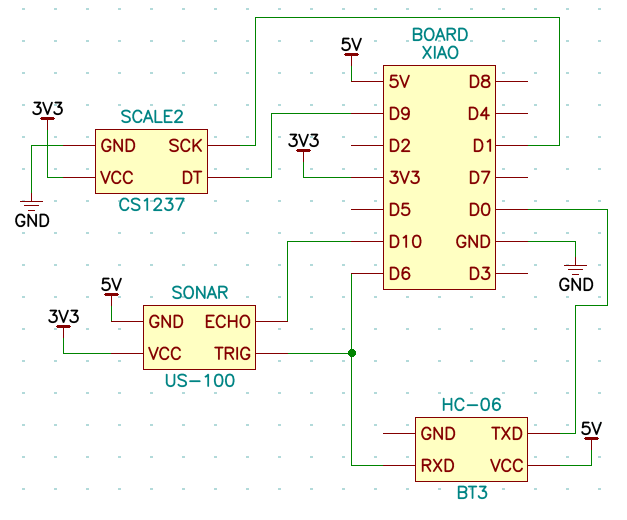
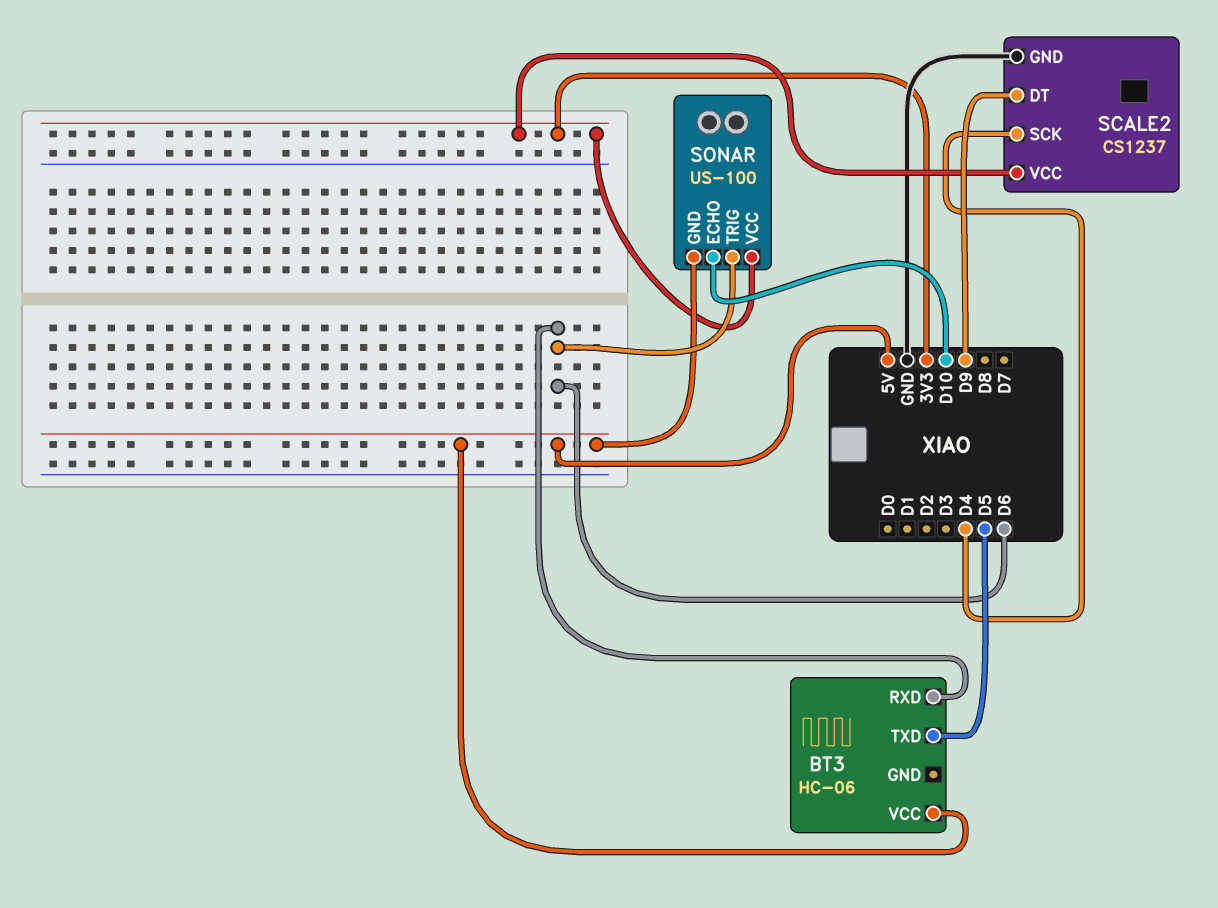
BT3 pin TXD: D0 -> D5
SCALE2 pin SCK: D1 -> D4

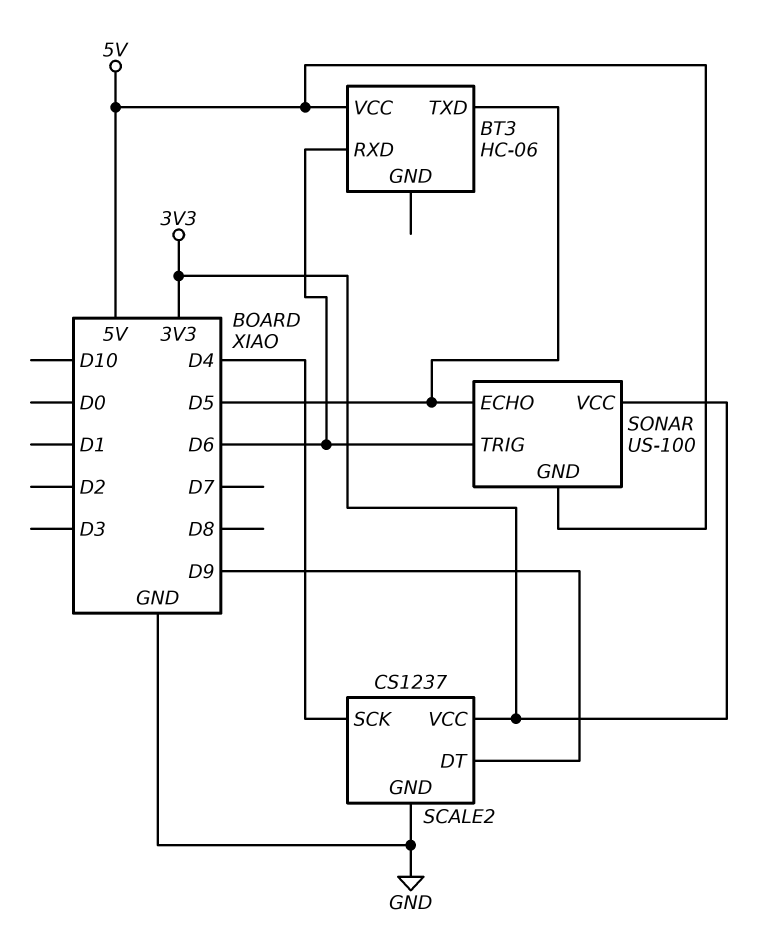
SONAR pin ECHO: D10 -> D5

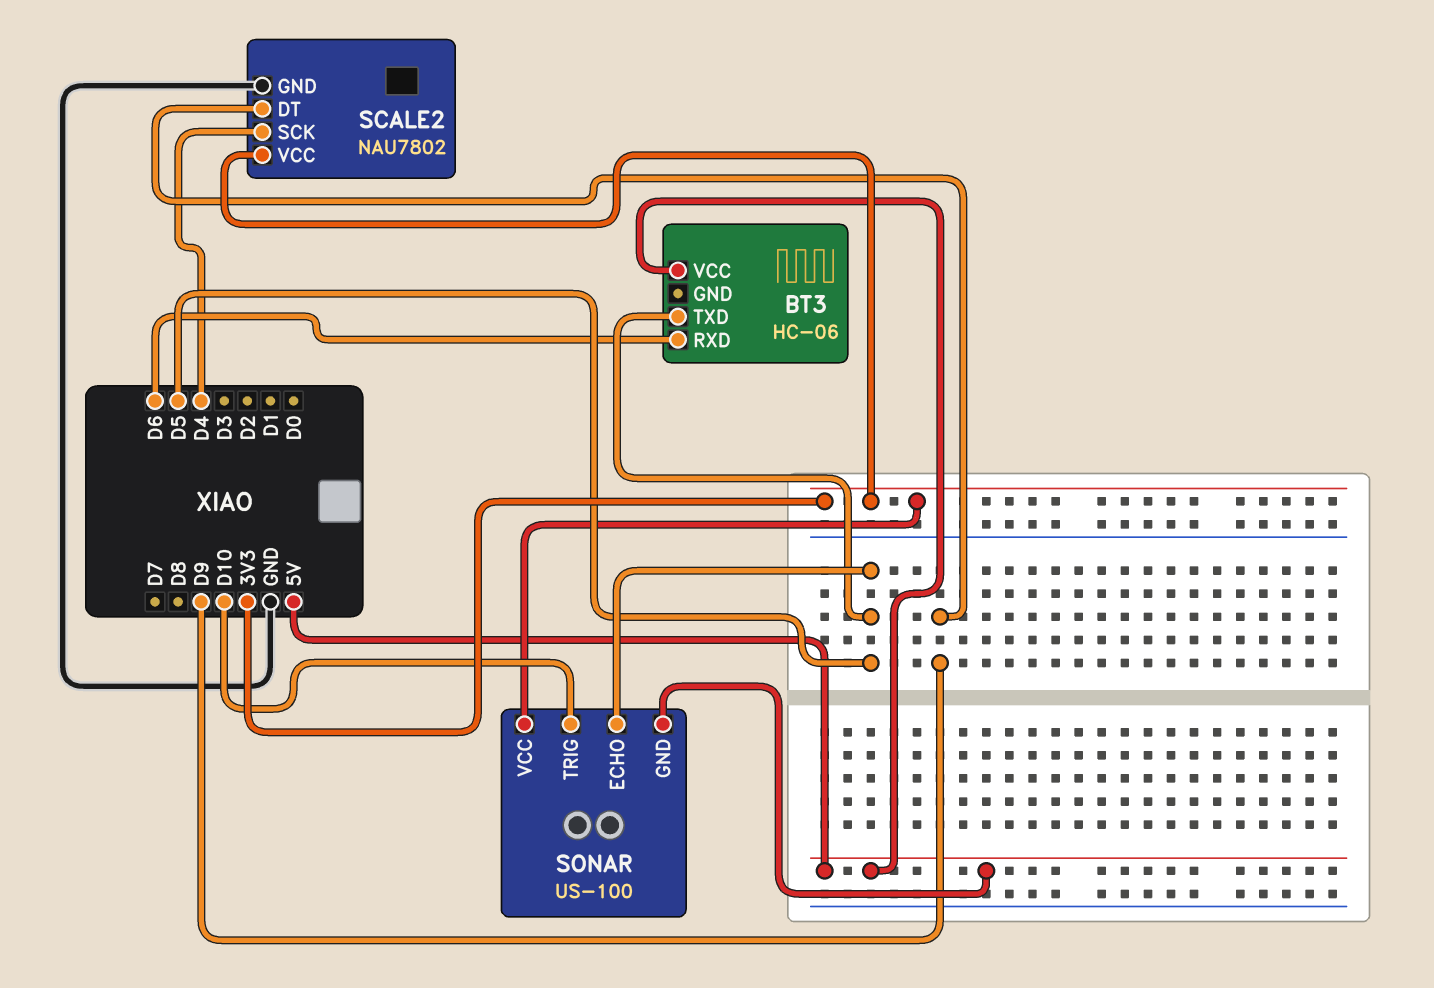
SCALE2: CS1237 -> NAU7802
SONAR pin TRIG: D6 -> D10

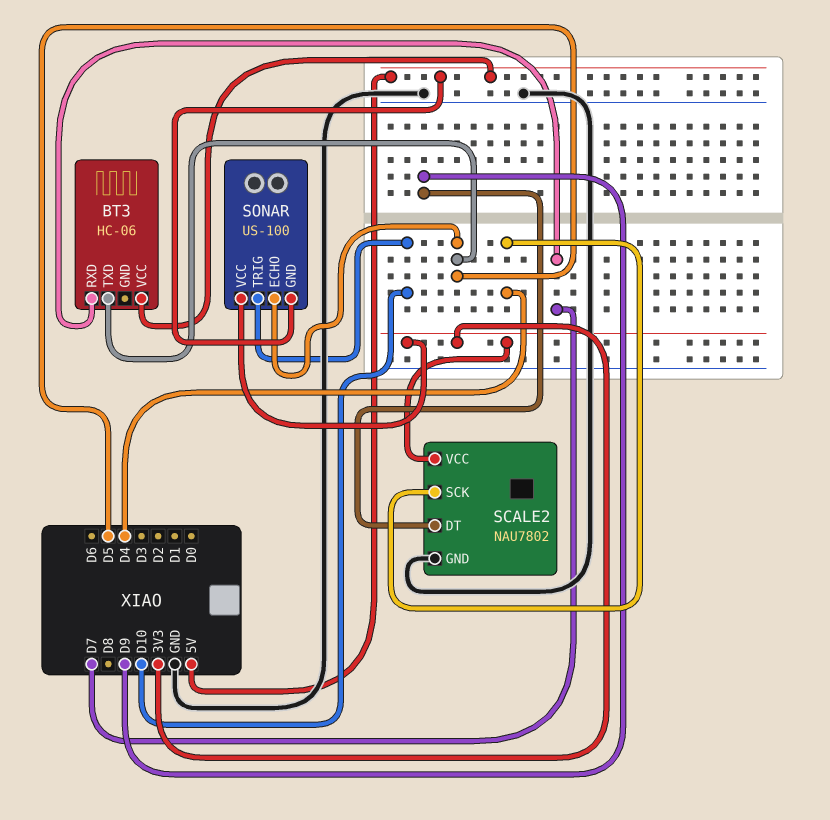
BT3 pin RXD: D6 -> D7

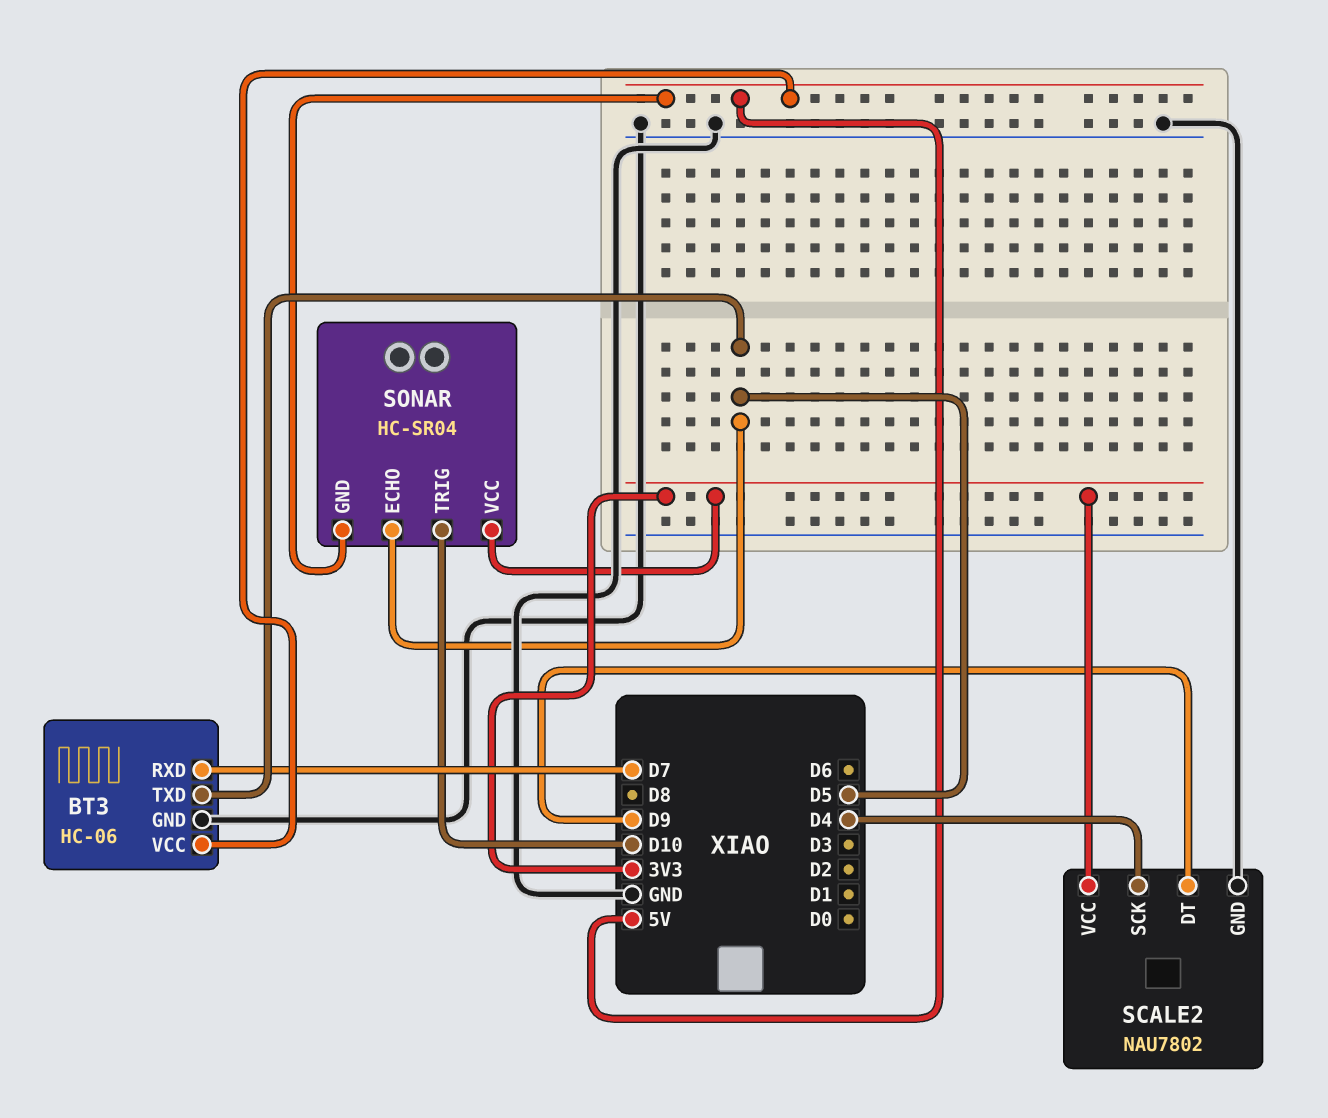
BT3 pin GND: none -> GND
SONAR: US-100 -> HC-SR04

